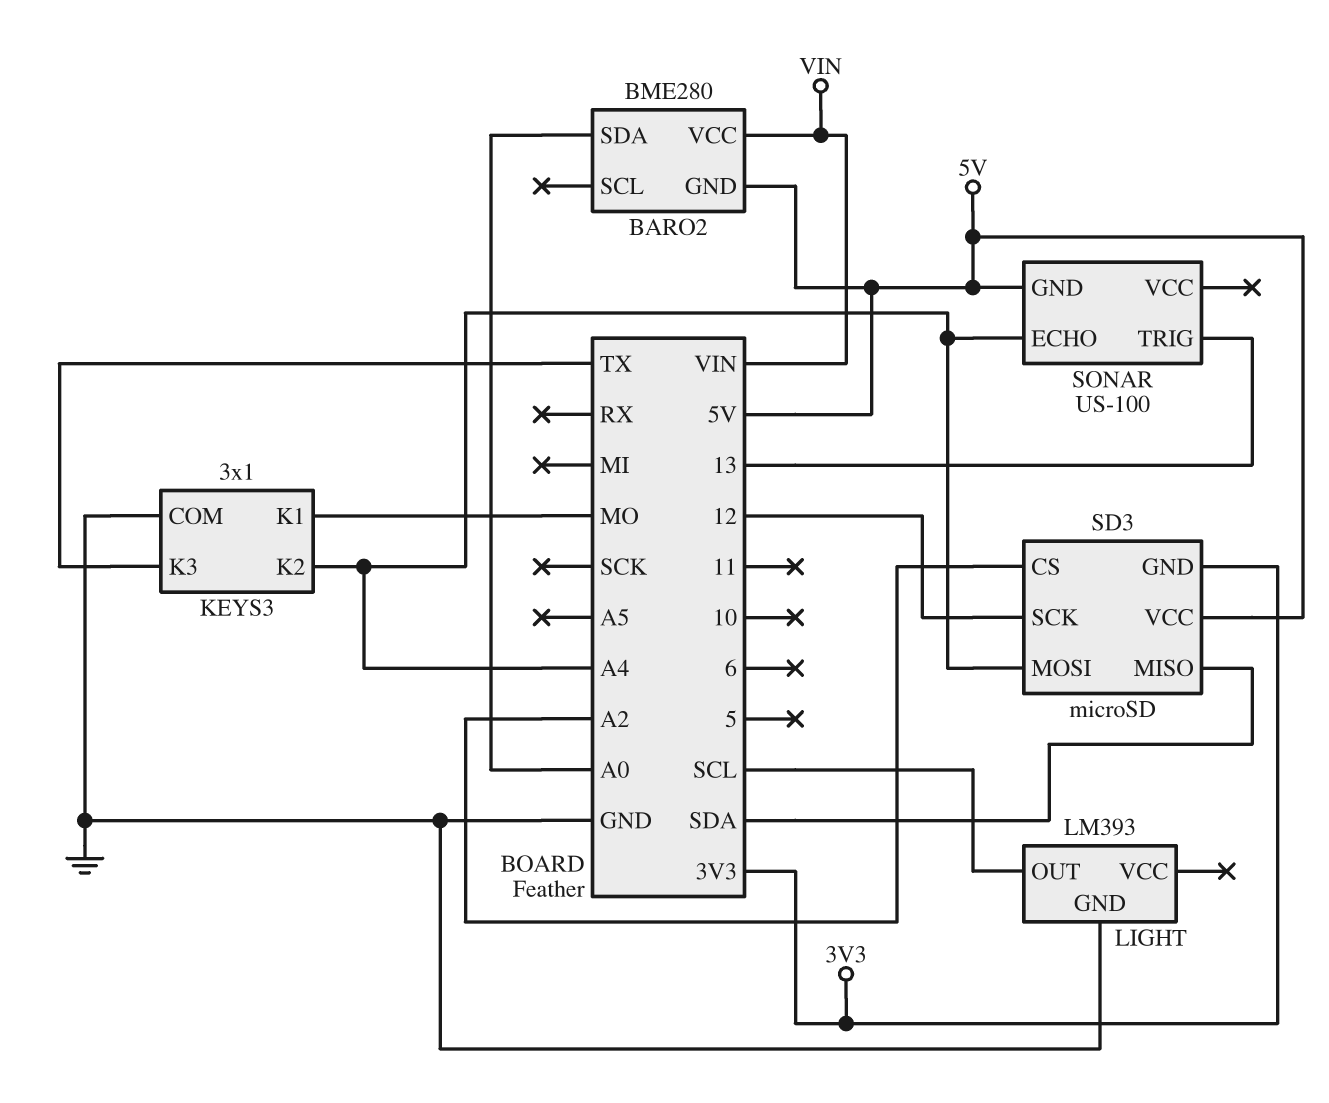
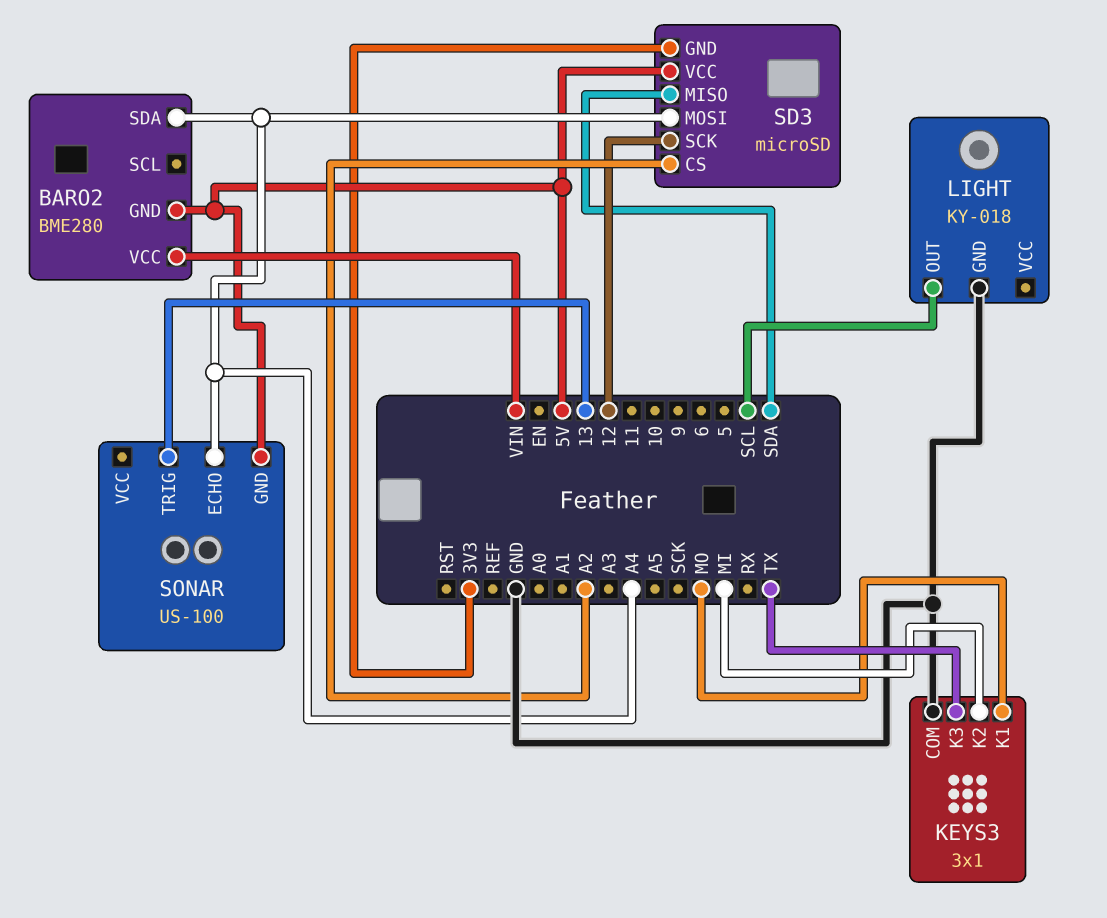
BARO2 pin SDA: A0 -> A4
KEYS3 pin K2: A4 -> MI
LIGHT: LM393 -> KY-018

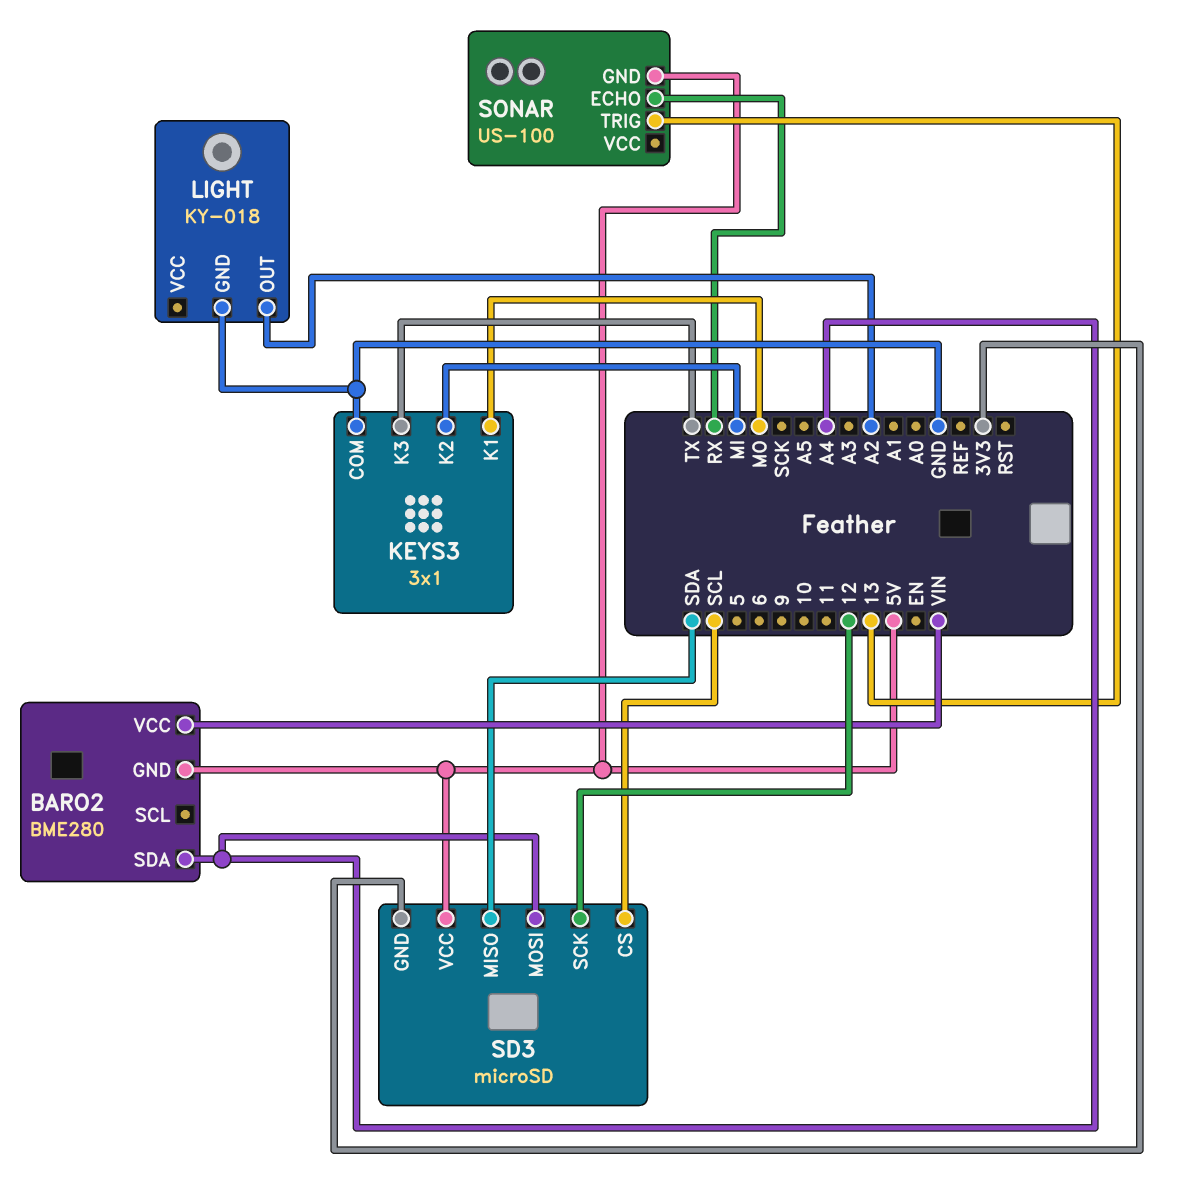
LIGHT pin OUT: SCL -> A2
SD3 pin CS: A2 -> SCL
SONAR pin ECHO: A4 -> RX

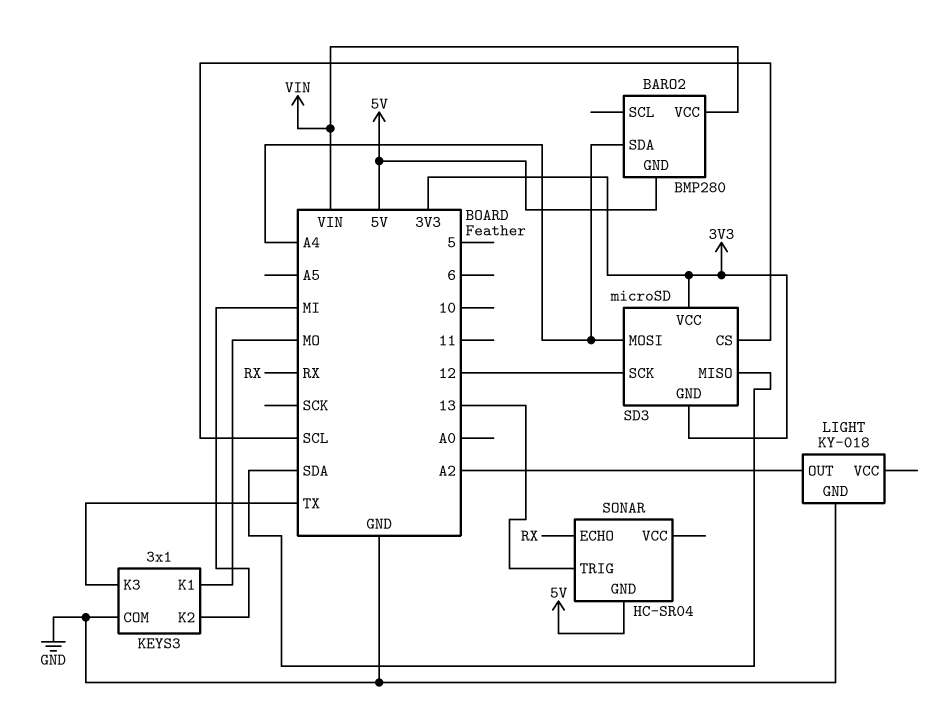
BARO2: BME280 -> BMP280
SD3 pin VCC: 5V -> 3V3
SONAR: US-100 -> HC-SR04

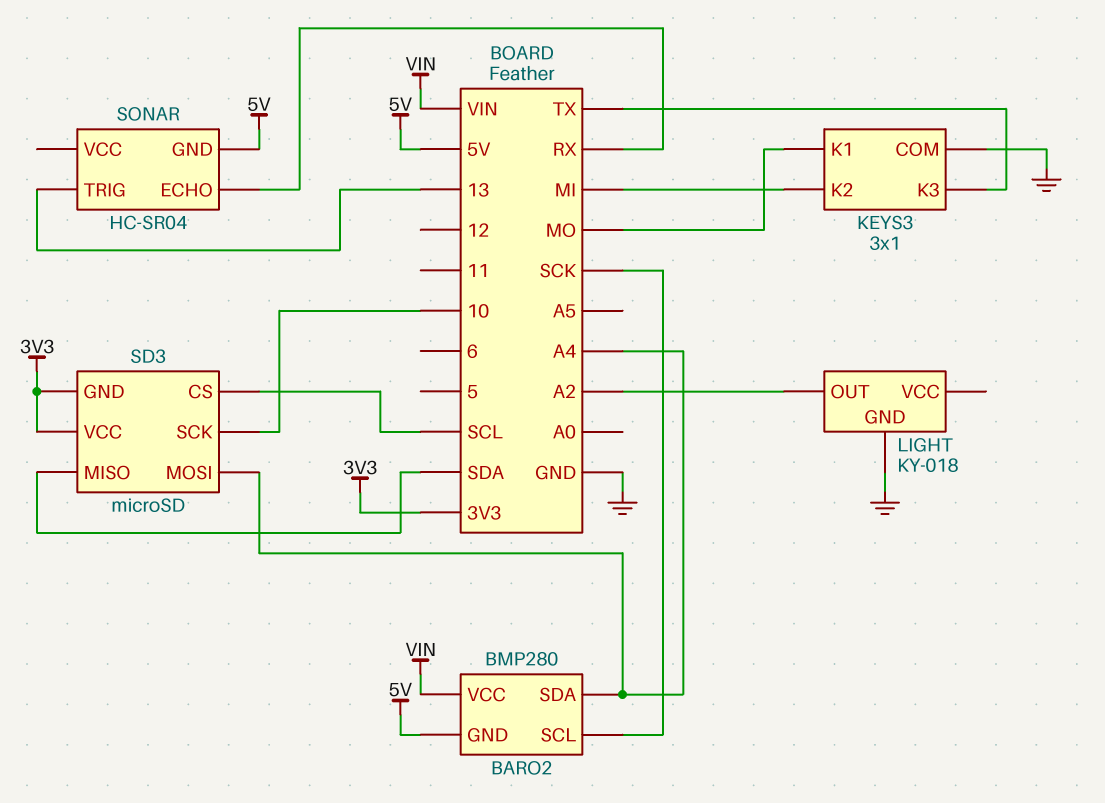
BARO2 pin SCL: none -> SCK
SD3 pin SCK: 12 -> 10

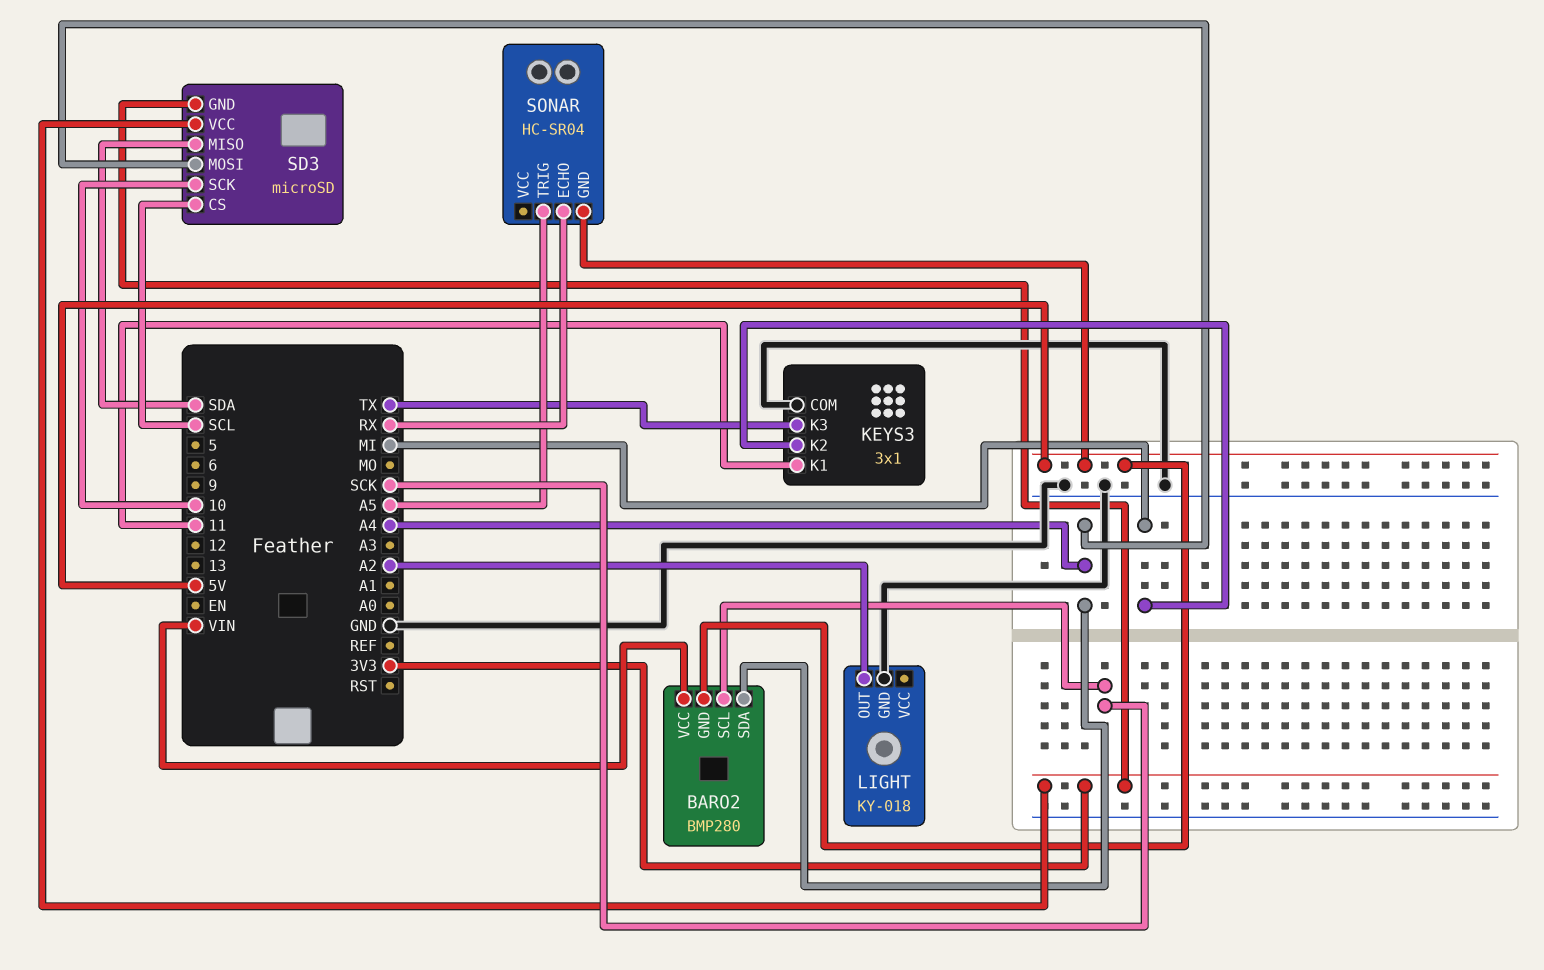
KEYS3 pin K1: MO -> 11
SONAR pin TRIG: 13 -> A5

